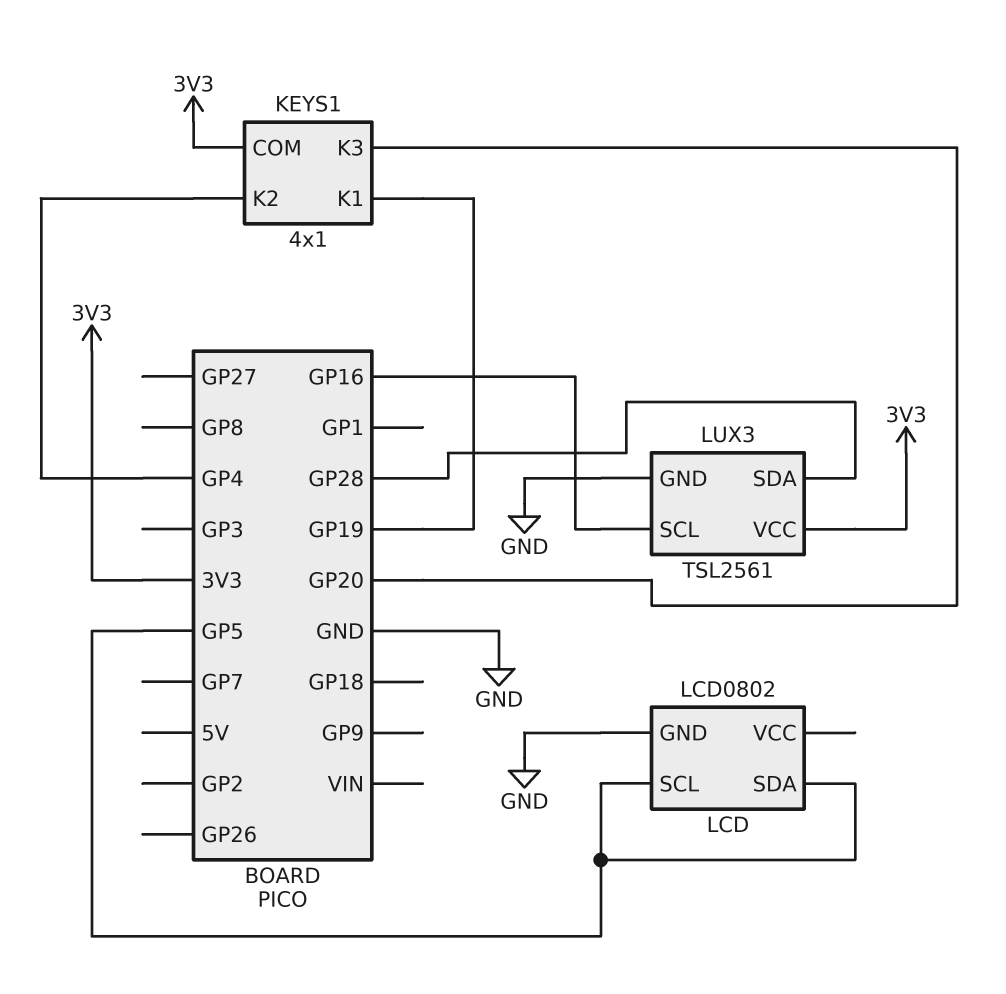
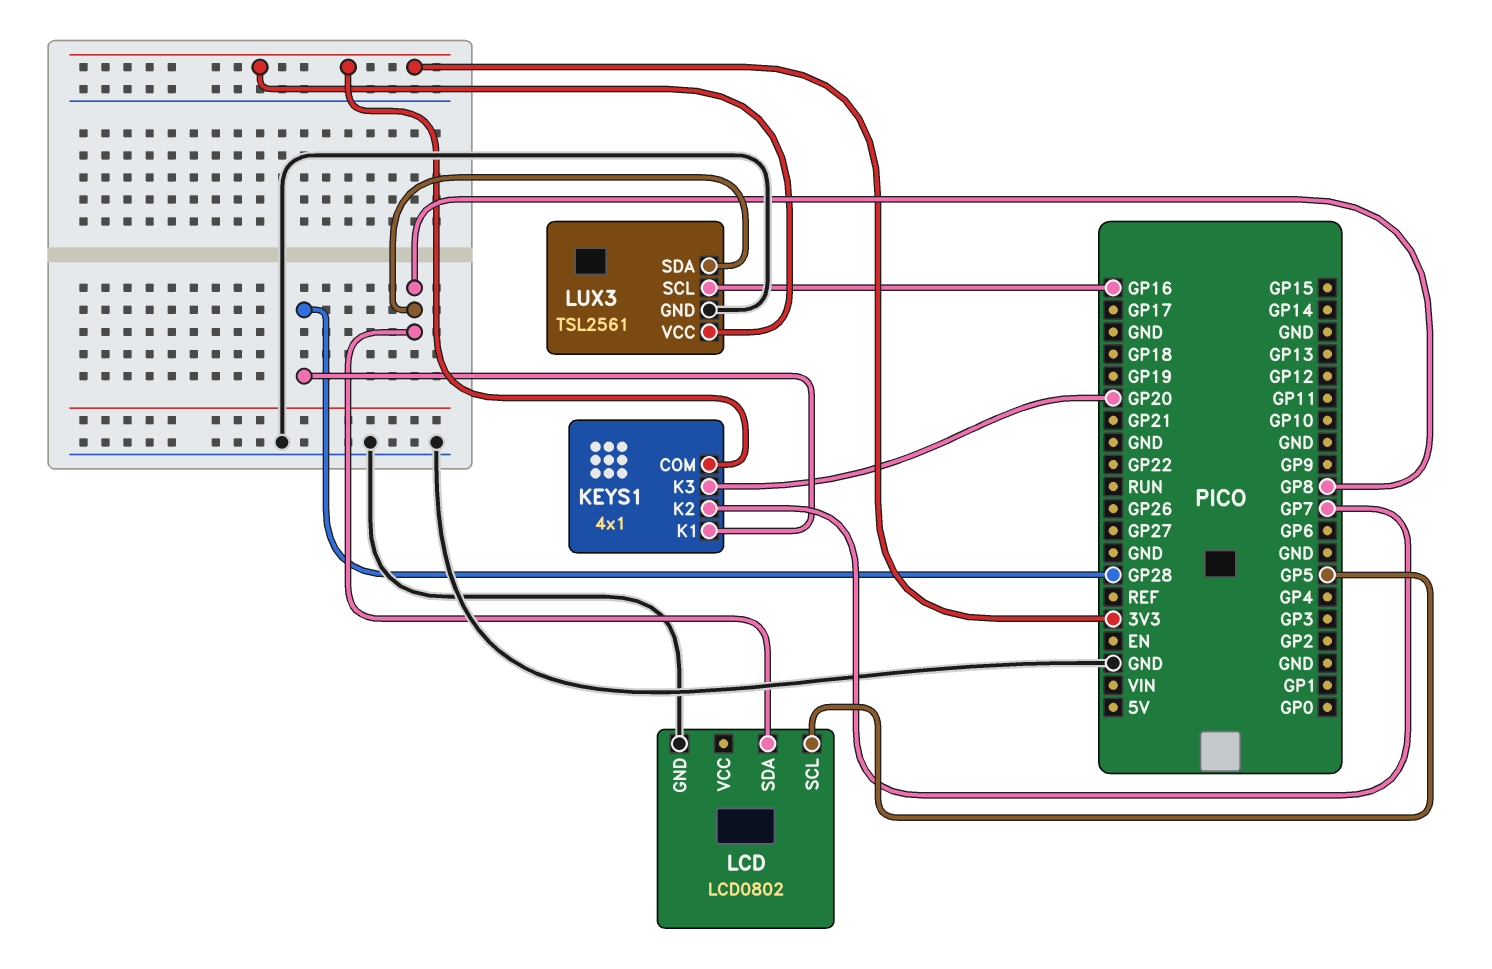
KEYS1 pin K1: GP19 -> GP28
KEYS1 pin K2: GP4 -> GP7
LCD pin SDA: GP5 -> GP8
LUX3 pin SDA: GP28 -> GP8

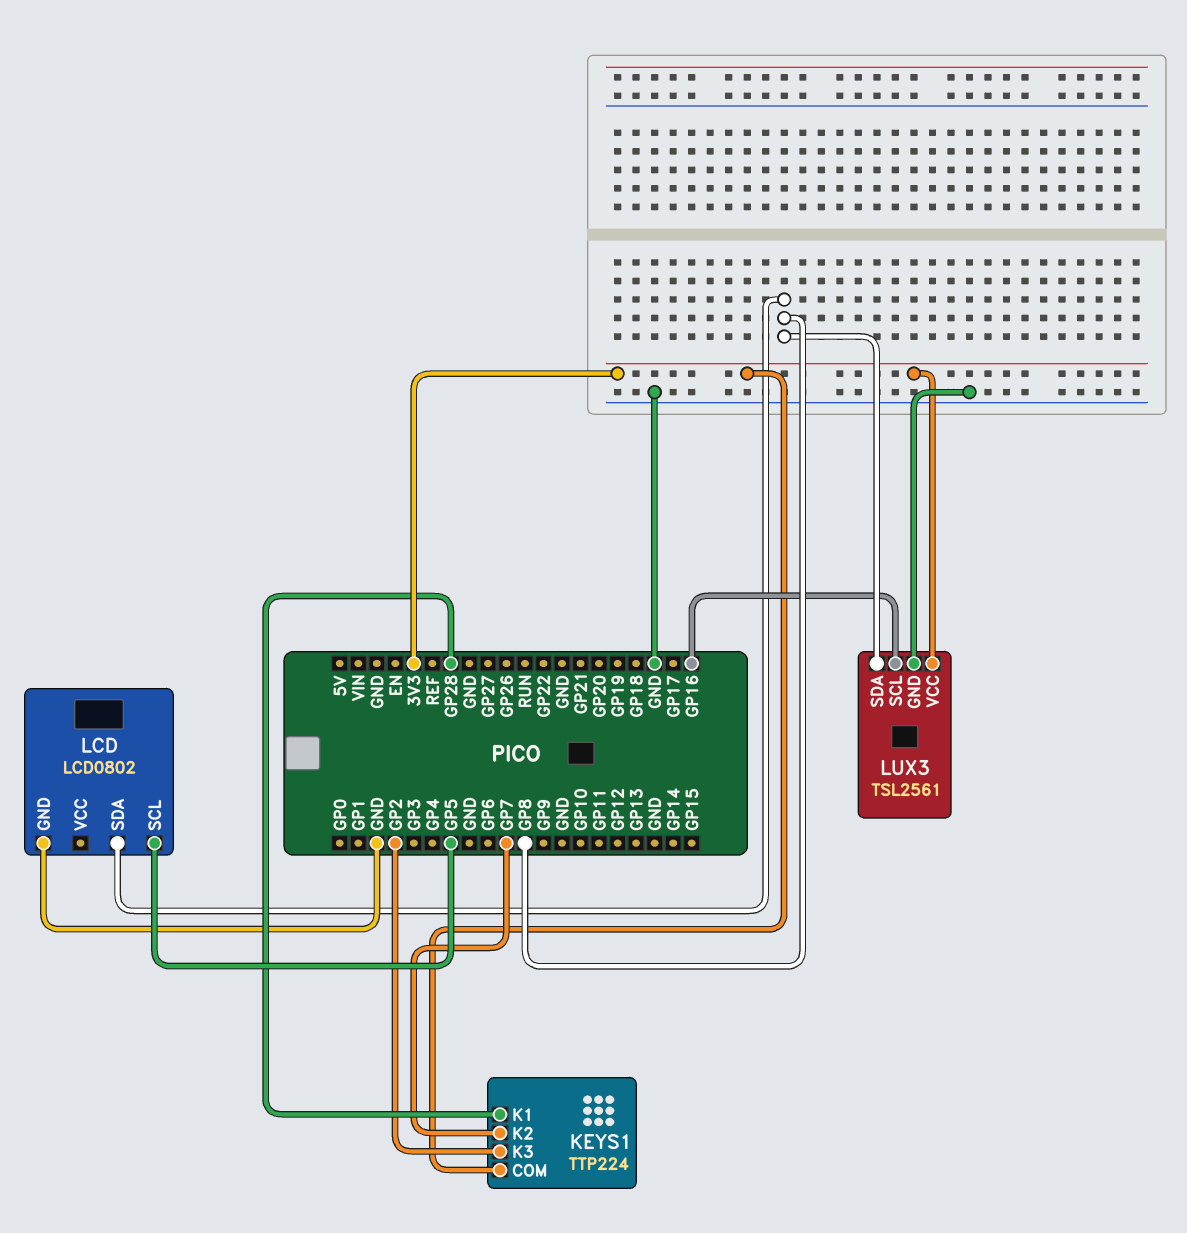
KEYS1: 4x1 -> TTP224
KEYS1 pin K3: GP20 -> GP2

